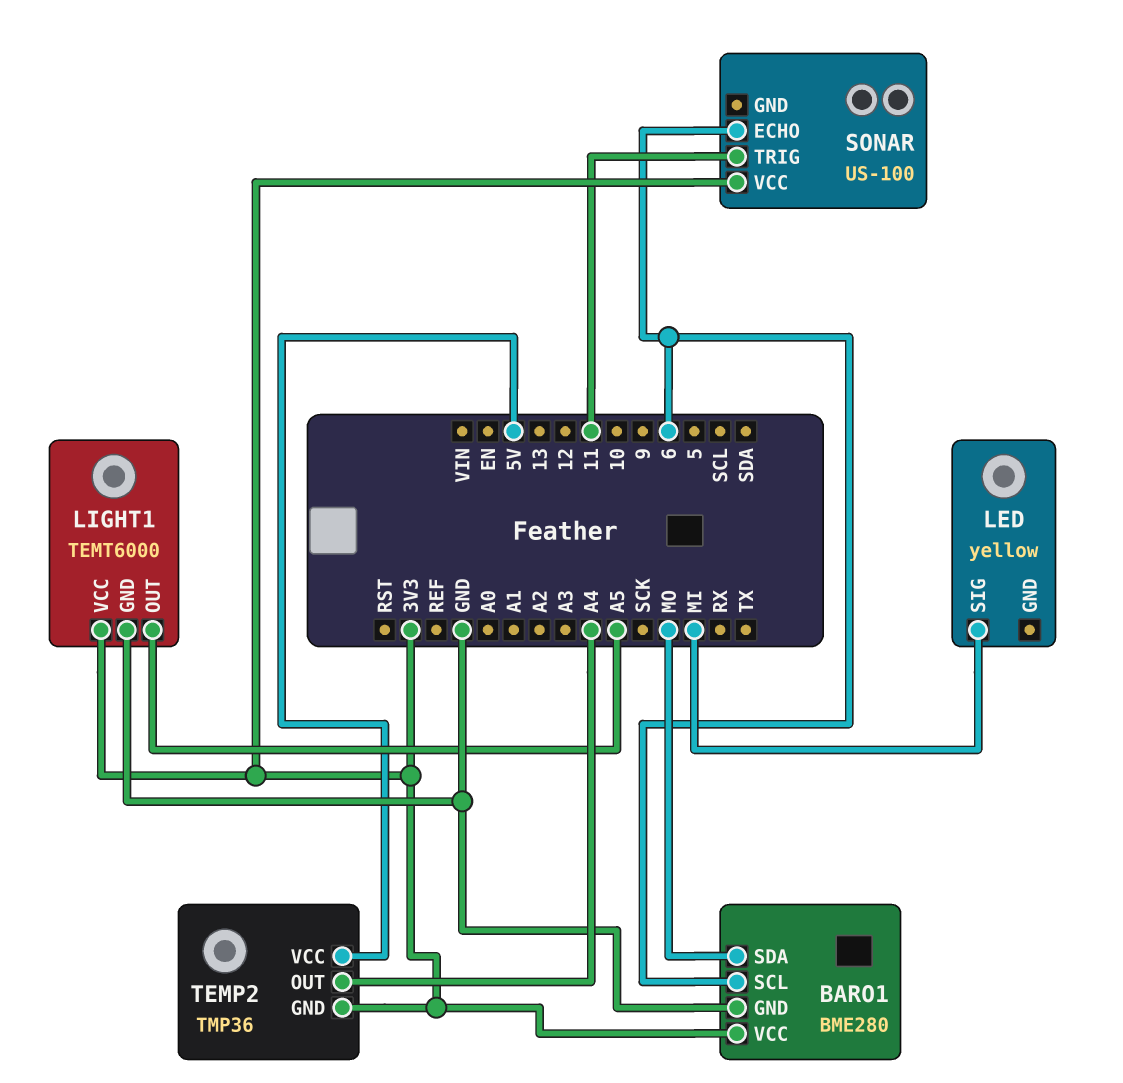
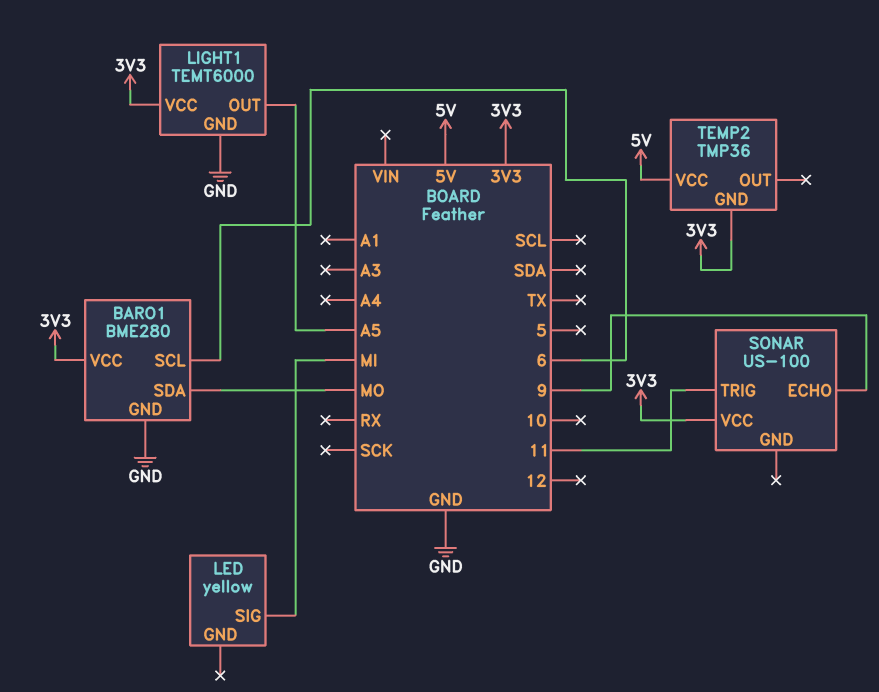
SONAR pin ECHO: 6 -> 9
TEMP2 pin OUT: A4 -> none

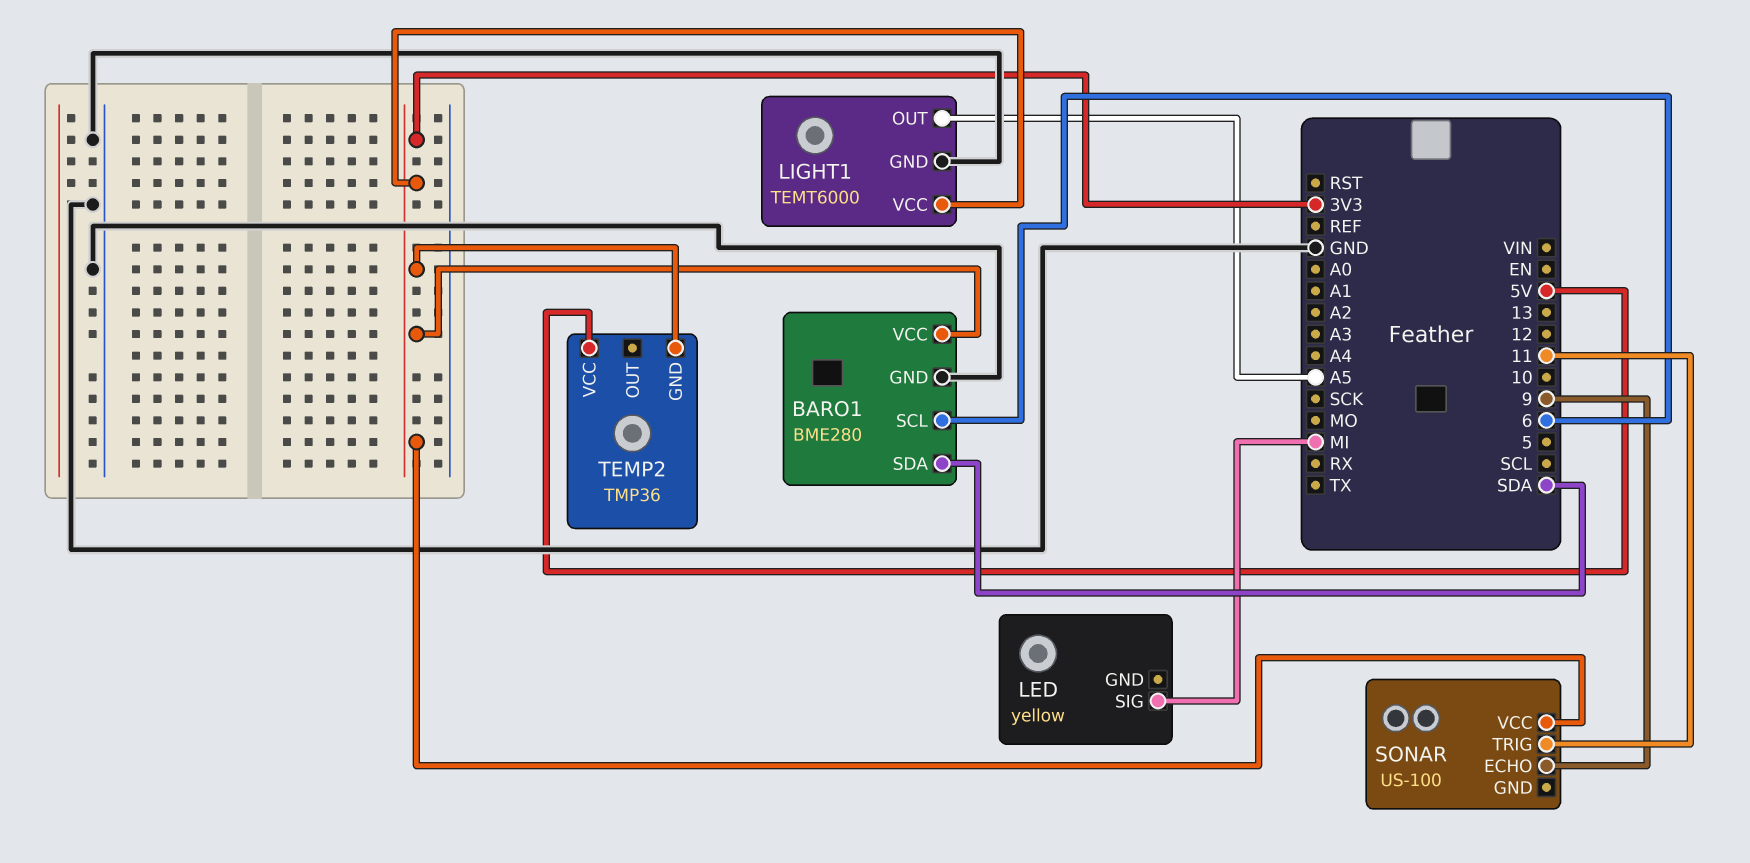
BARO1 pin SDA: MO -> SDA

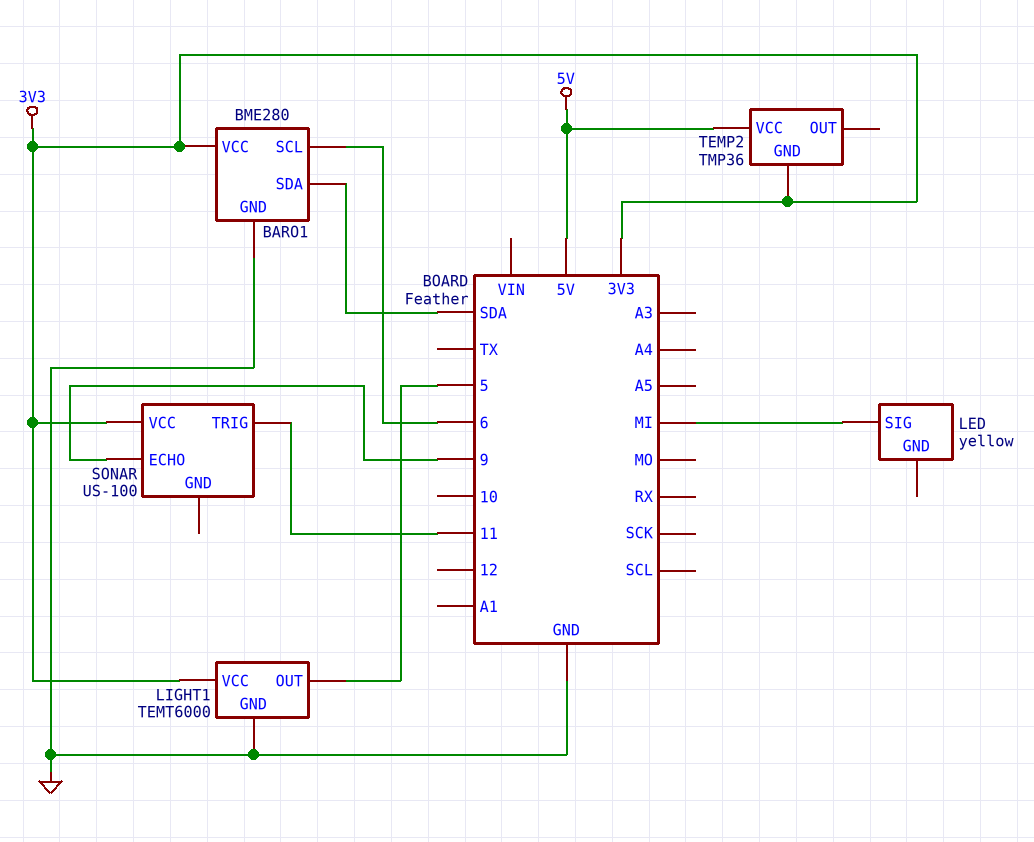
LIGHT1 pin OUT: A5 -> 5

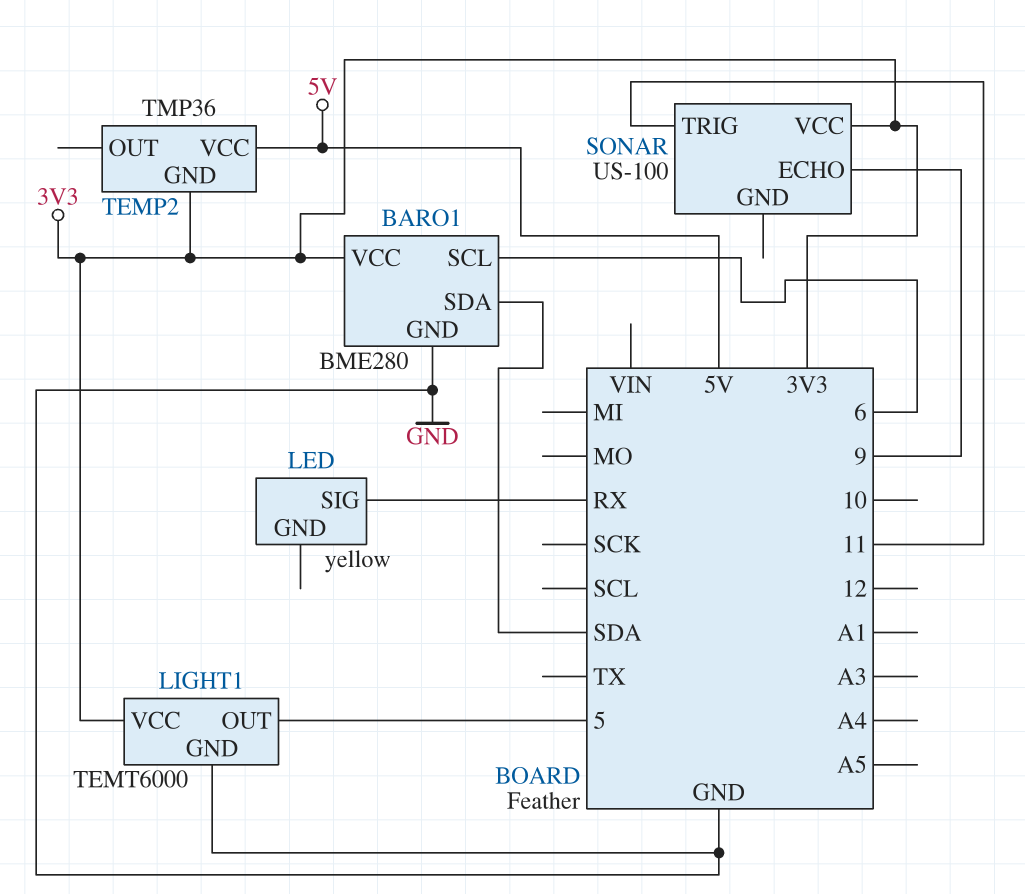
LED pin SIG: MI -> RX

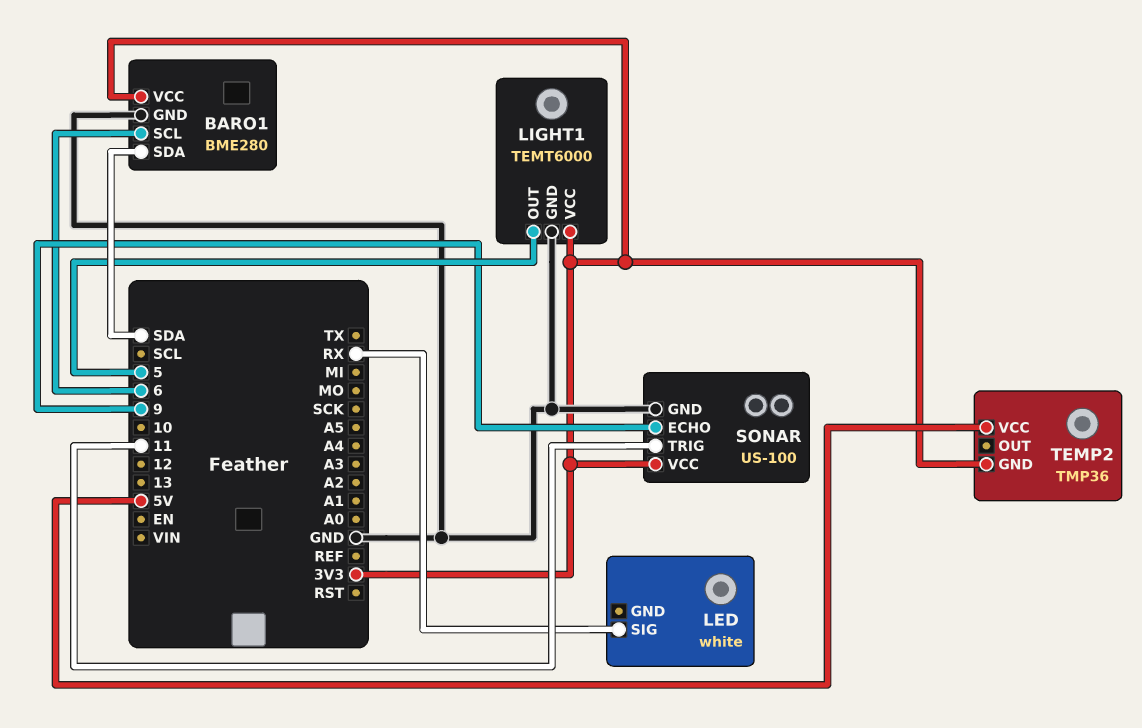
LED: yellow -> white
SONAR pin GND: none -> GND

